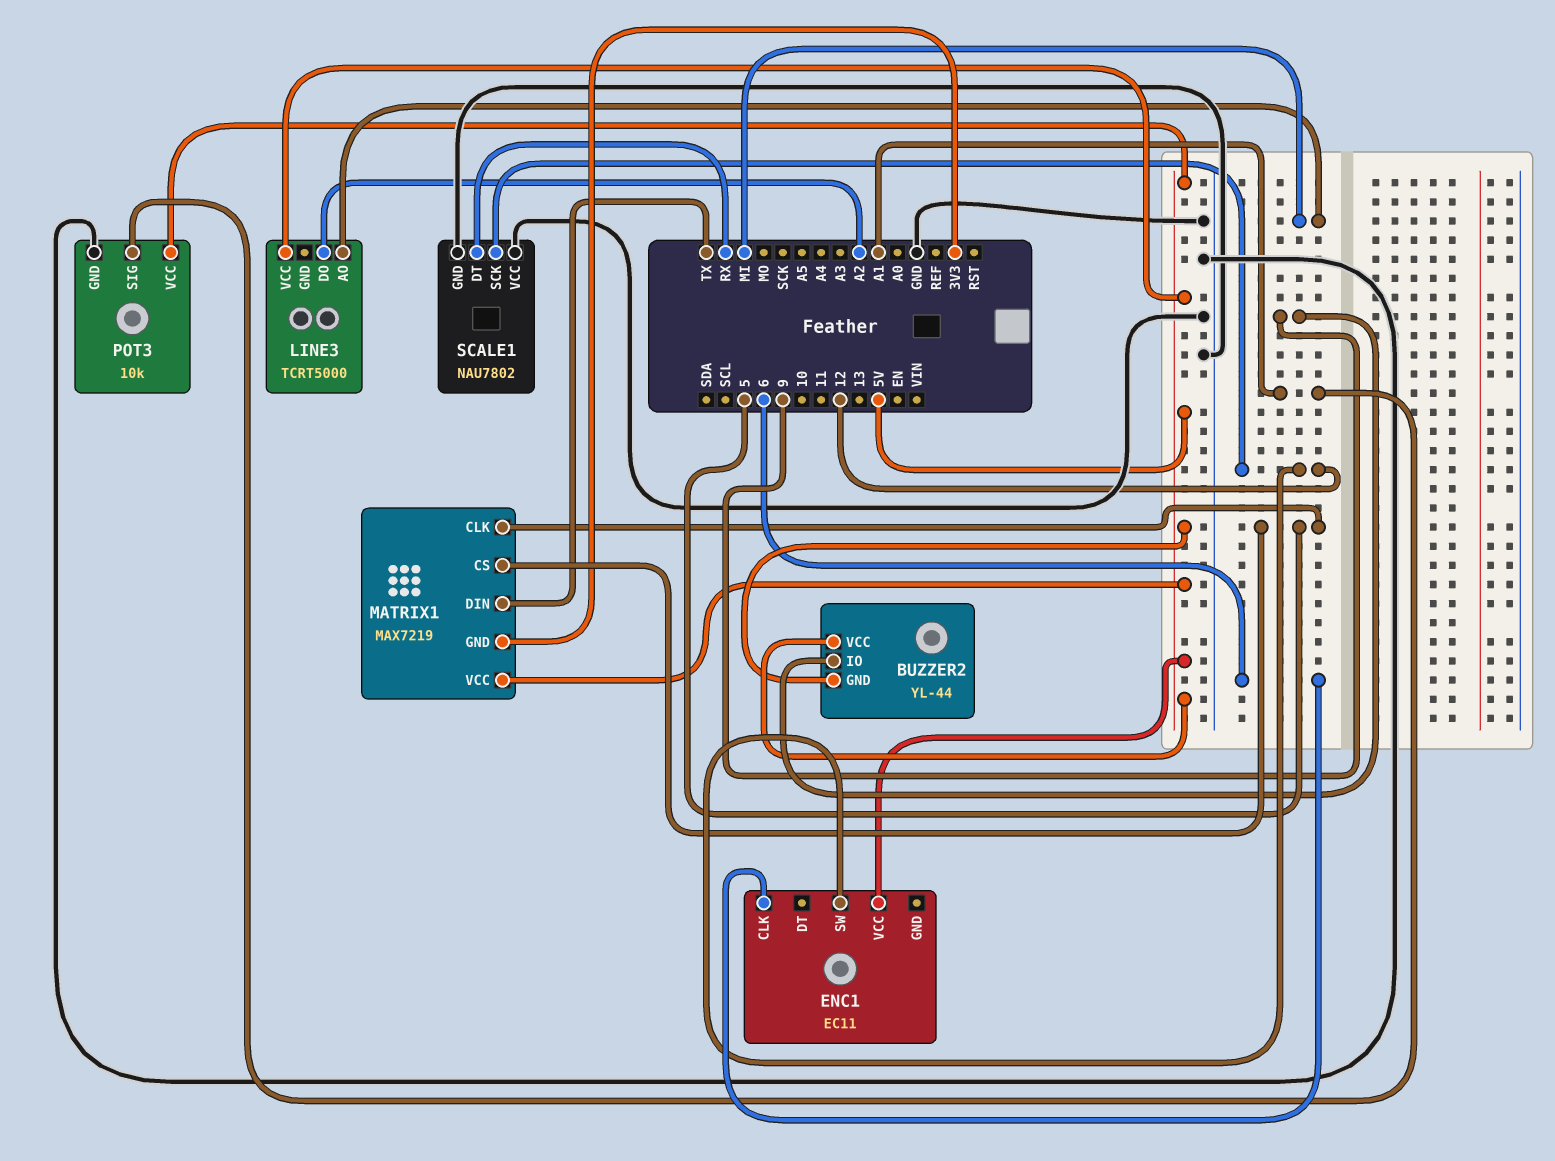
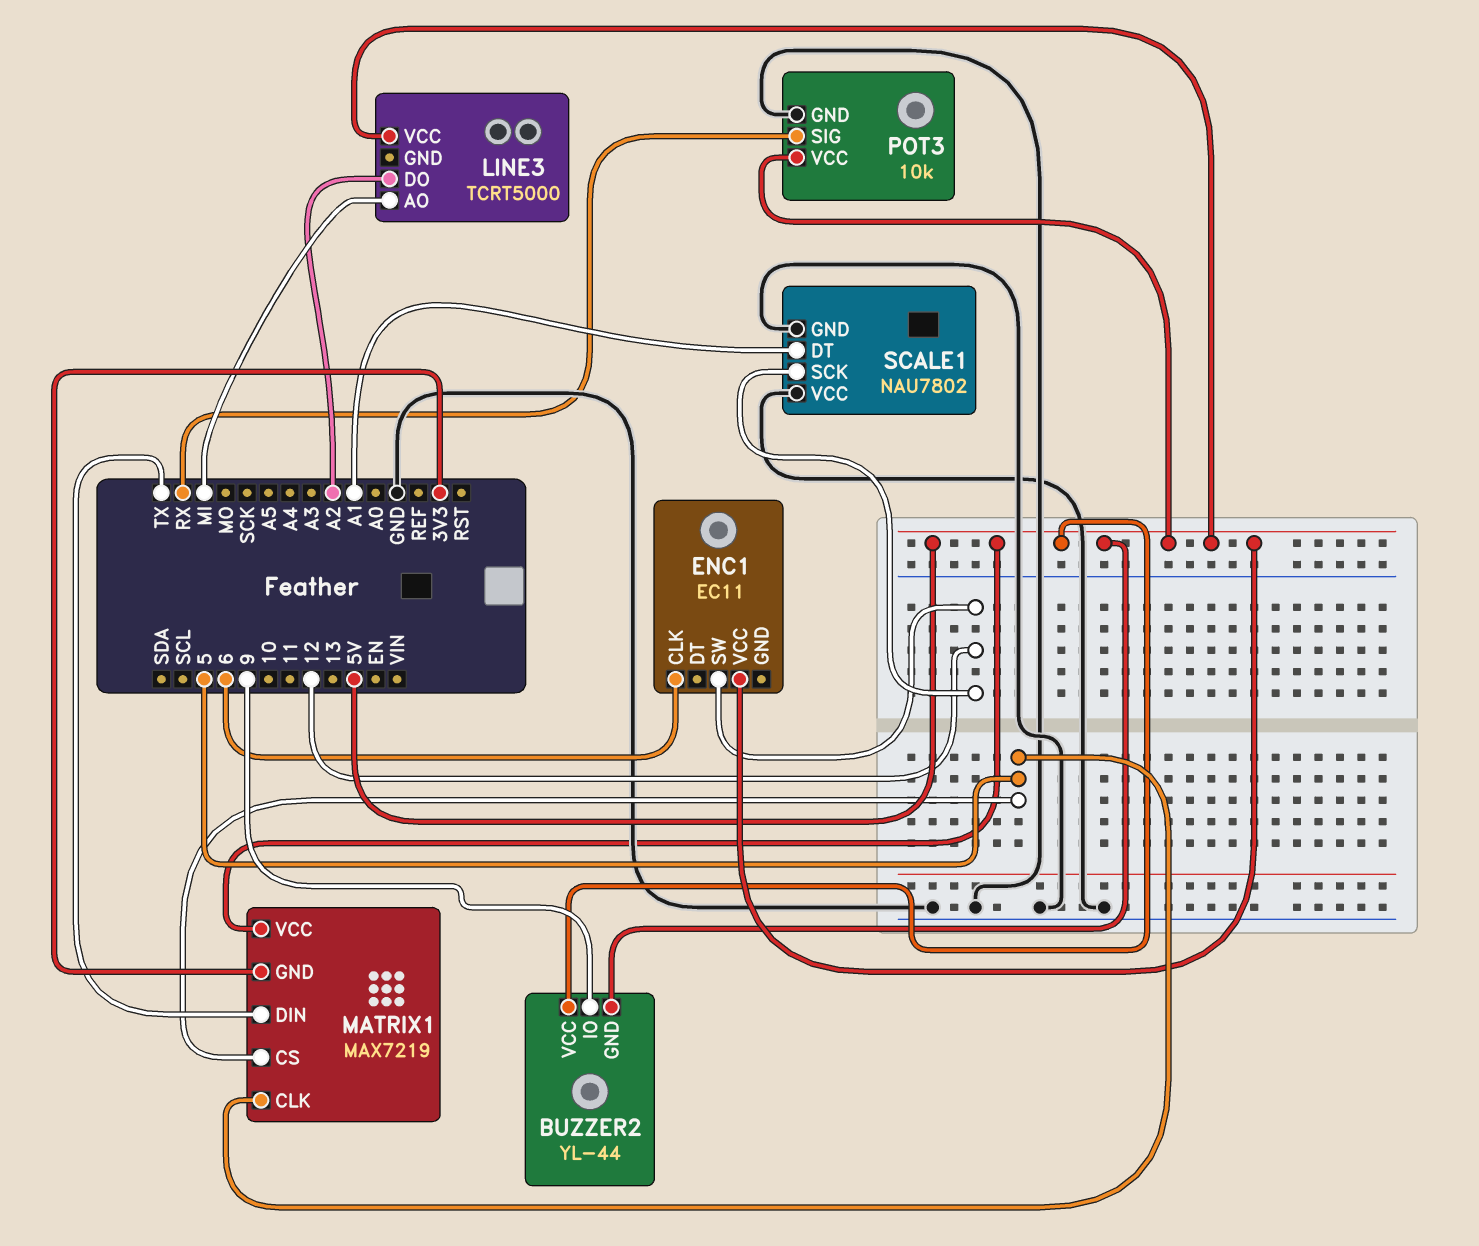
POT3 pin SIG: A1 -> RX
SCALE1 pin DT: RX -> A1

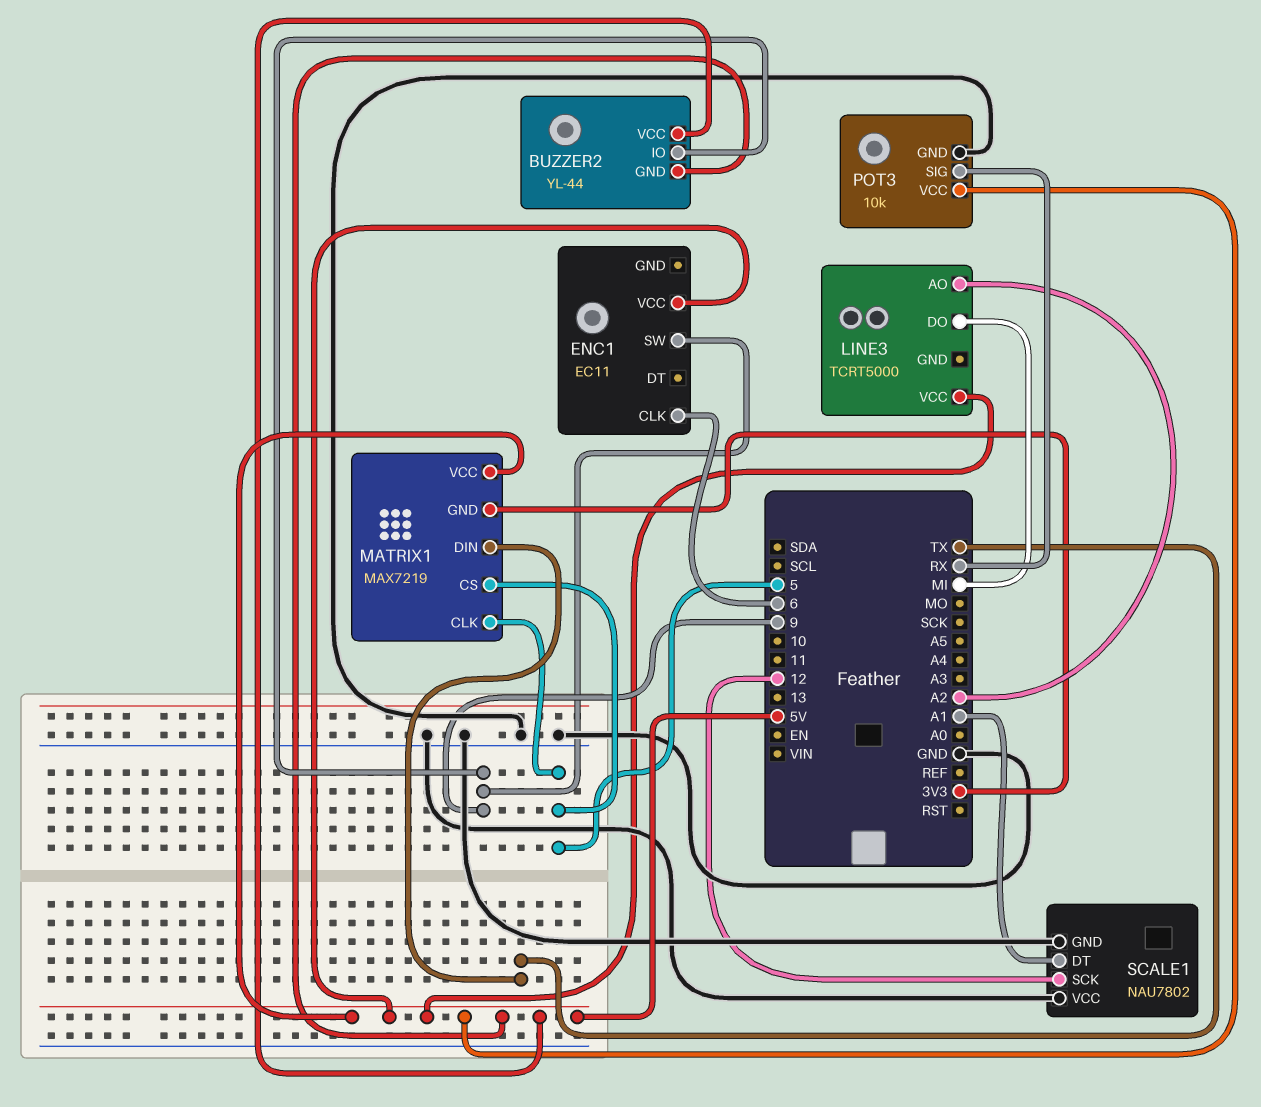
ENC1 pin SW: 12 -> 9
LINE3 pin AO: MI -> A2
LINE3 pin DO: A2 -> MI

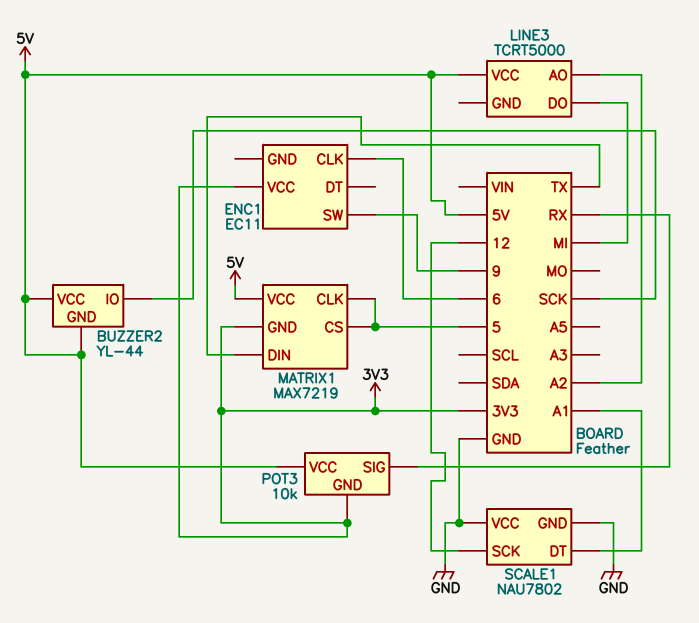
BUZZER2 pin IO: 9 -> SCK
ENC1 pin VCC: 5V -> 3V3
POT3 pin GND: GND -> 3V3

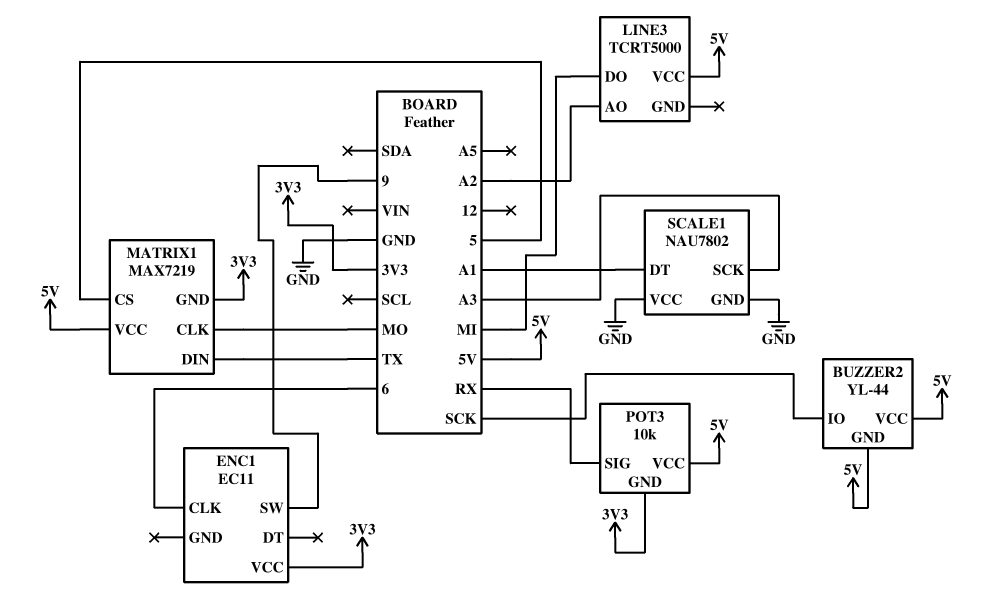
MATRIX1 pin CLK: 5 -> MO
SCALE1 pin SCK: 12 -> A3

